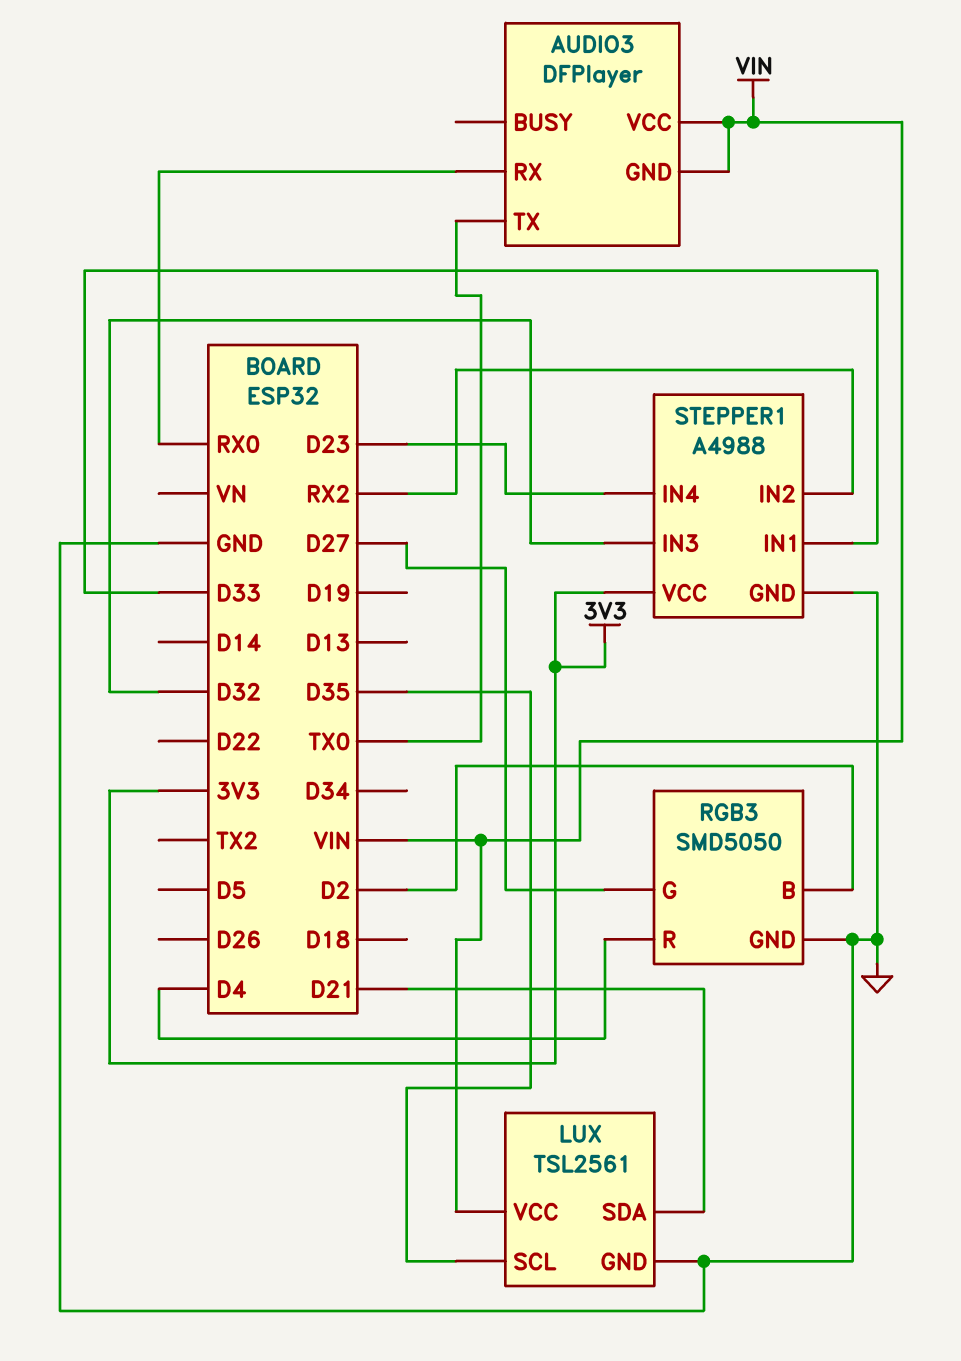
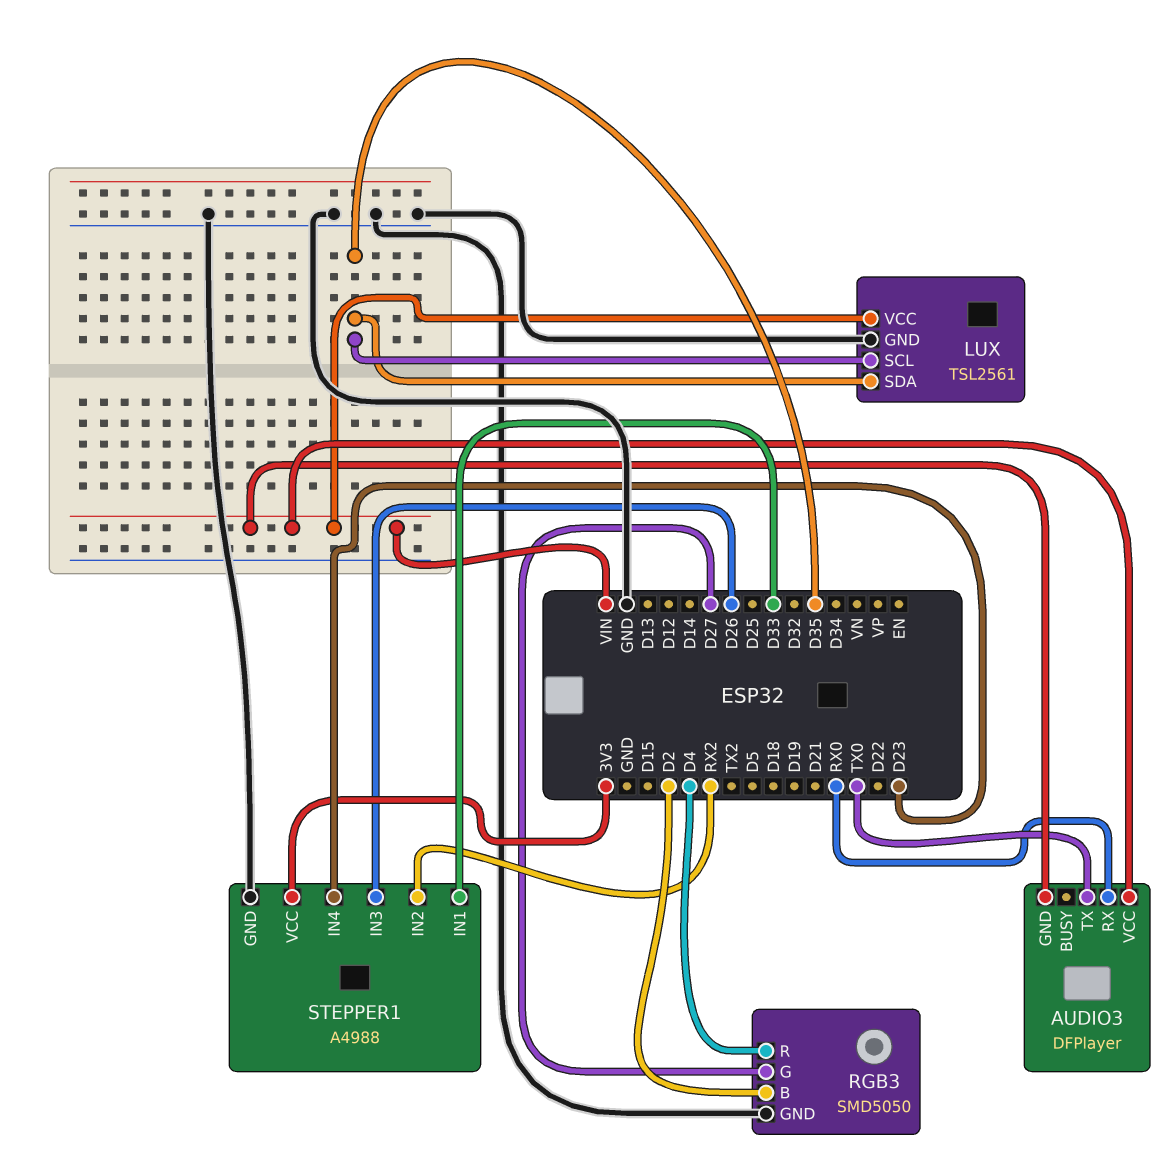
LUX pin SDA: D21 -> D35
STEPPER1 pin IN3: D32 -> D26

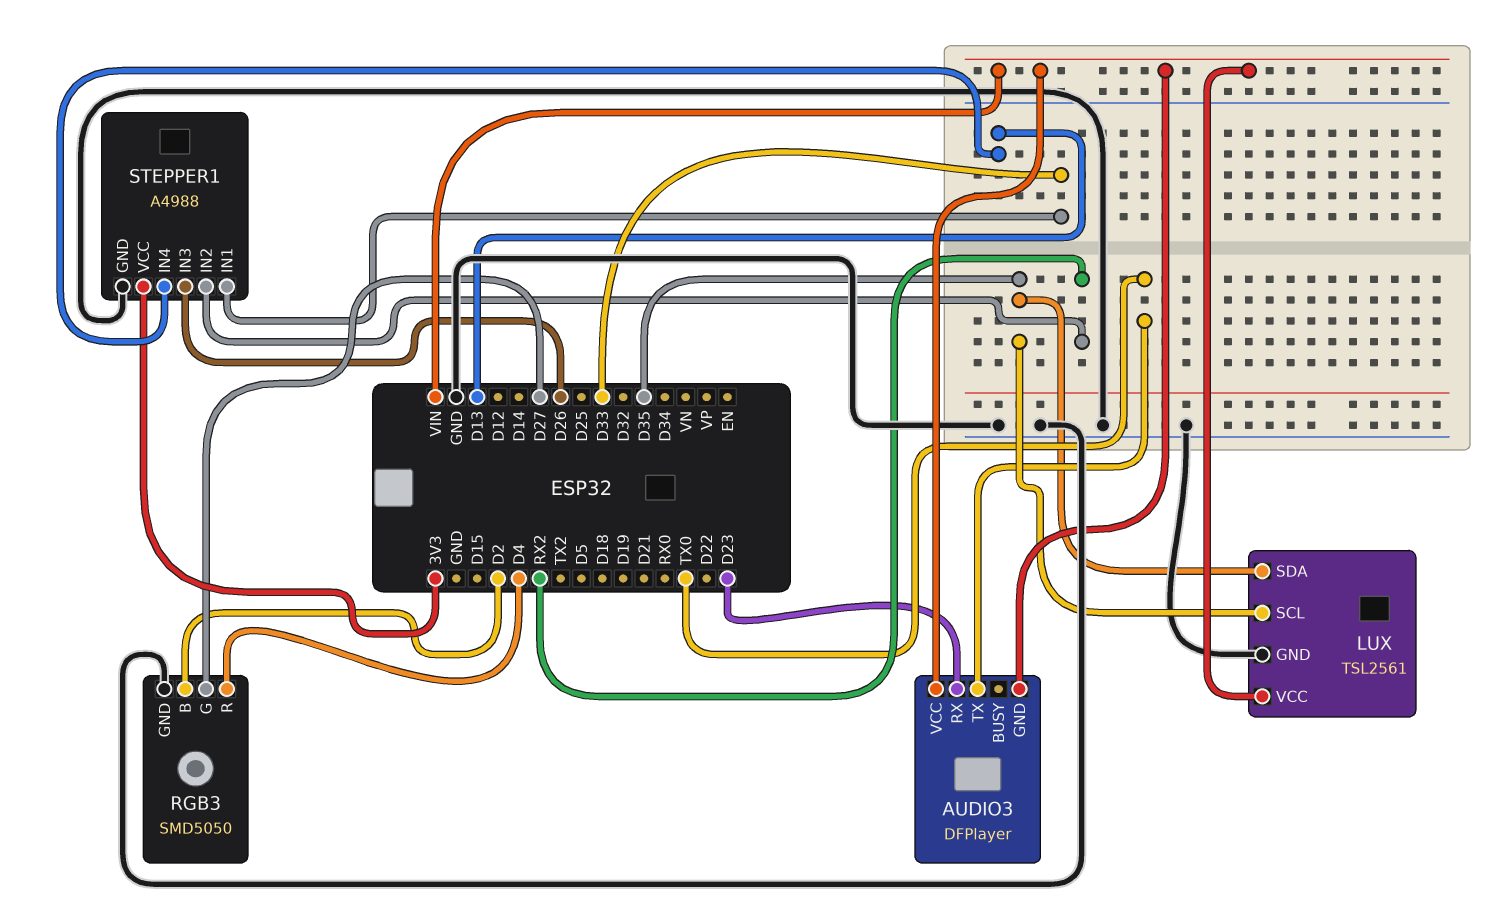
AUDIO3 pin RX: RX0 -> D23
STEPPER1 pin IN4: D23 -> D13

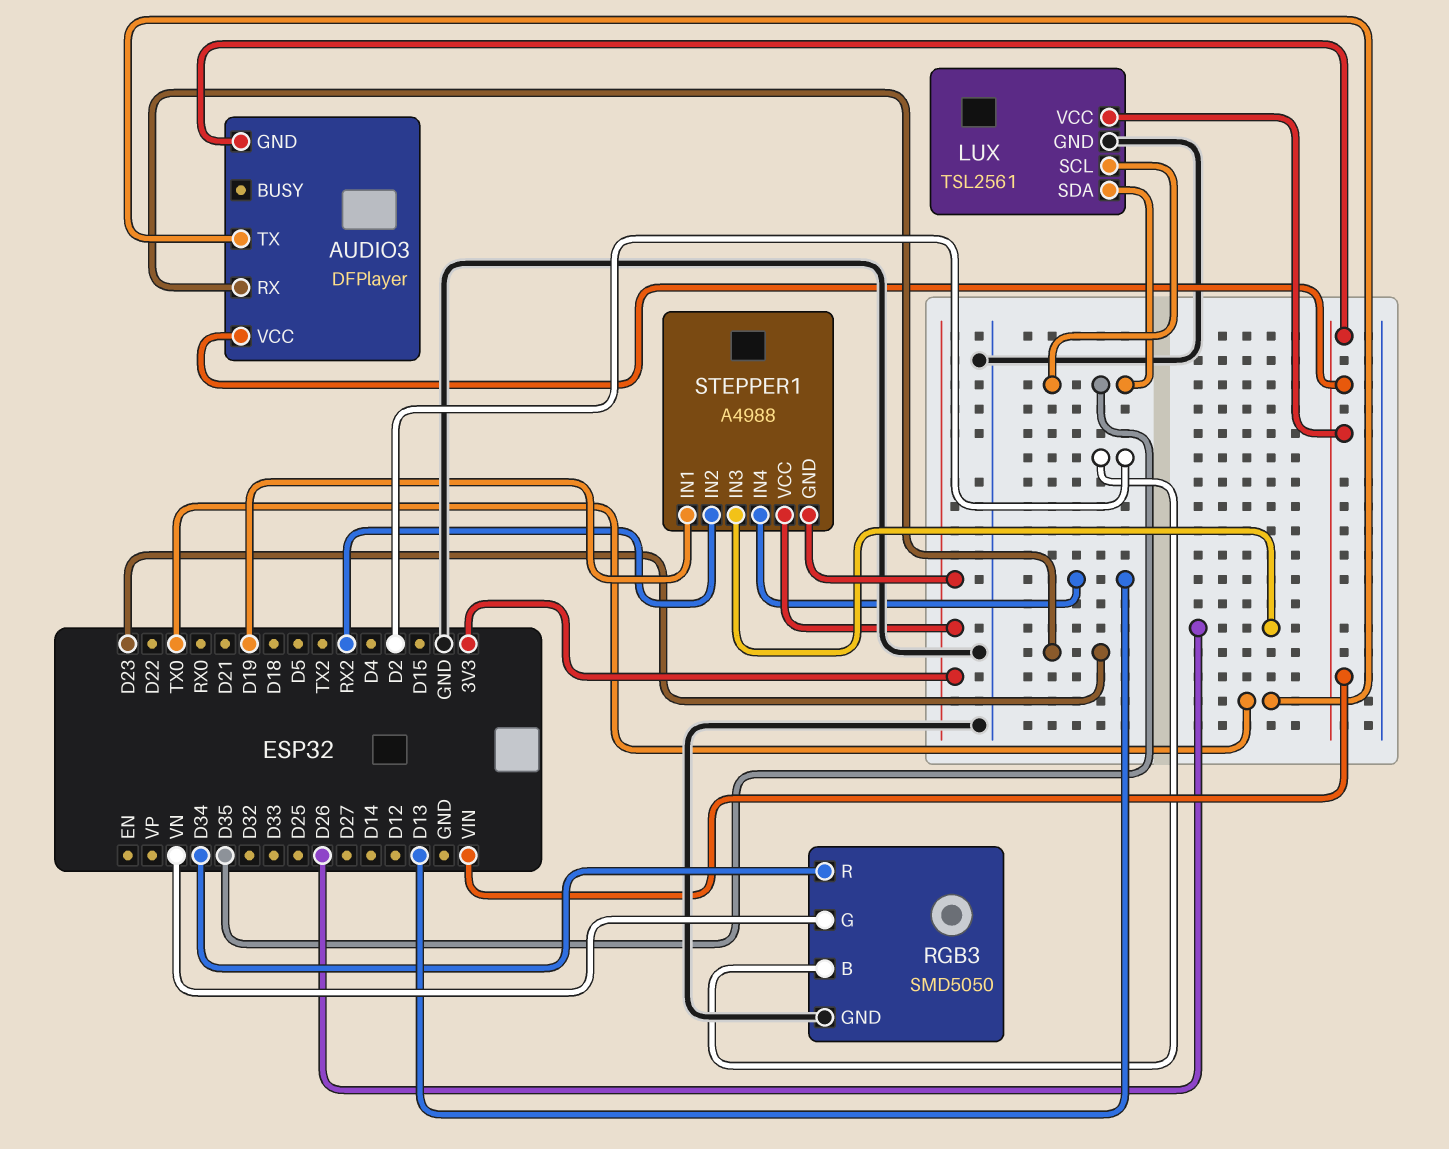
RGB3 pin G: D27 -> VN
RGB3 pin R: D4 -> D34
STEPPER1 pin GND: GND -> 3V3
STEPPER1 pin IN1: D33 -> D19

